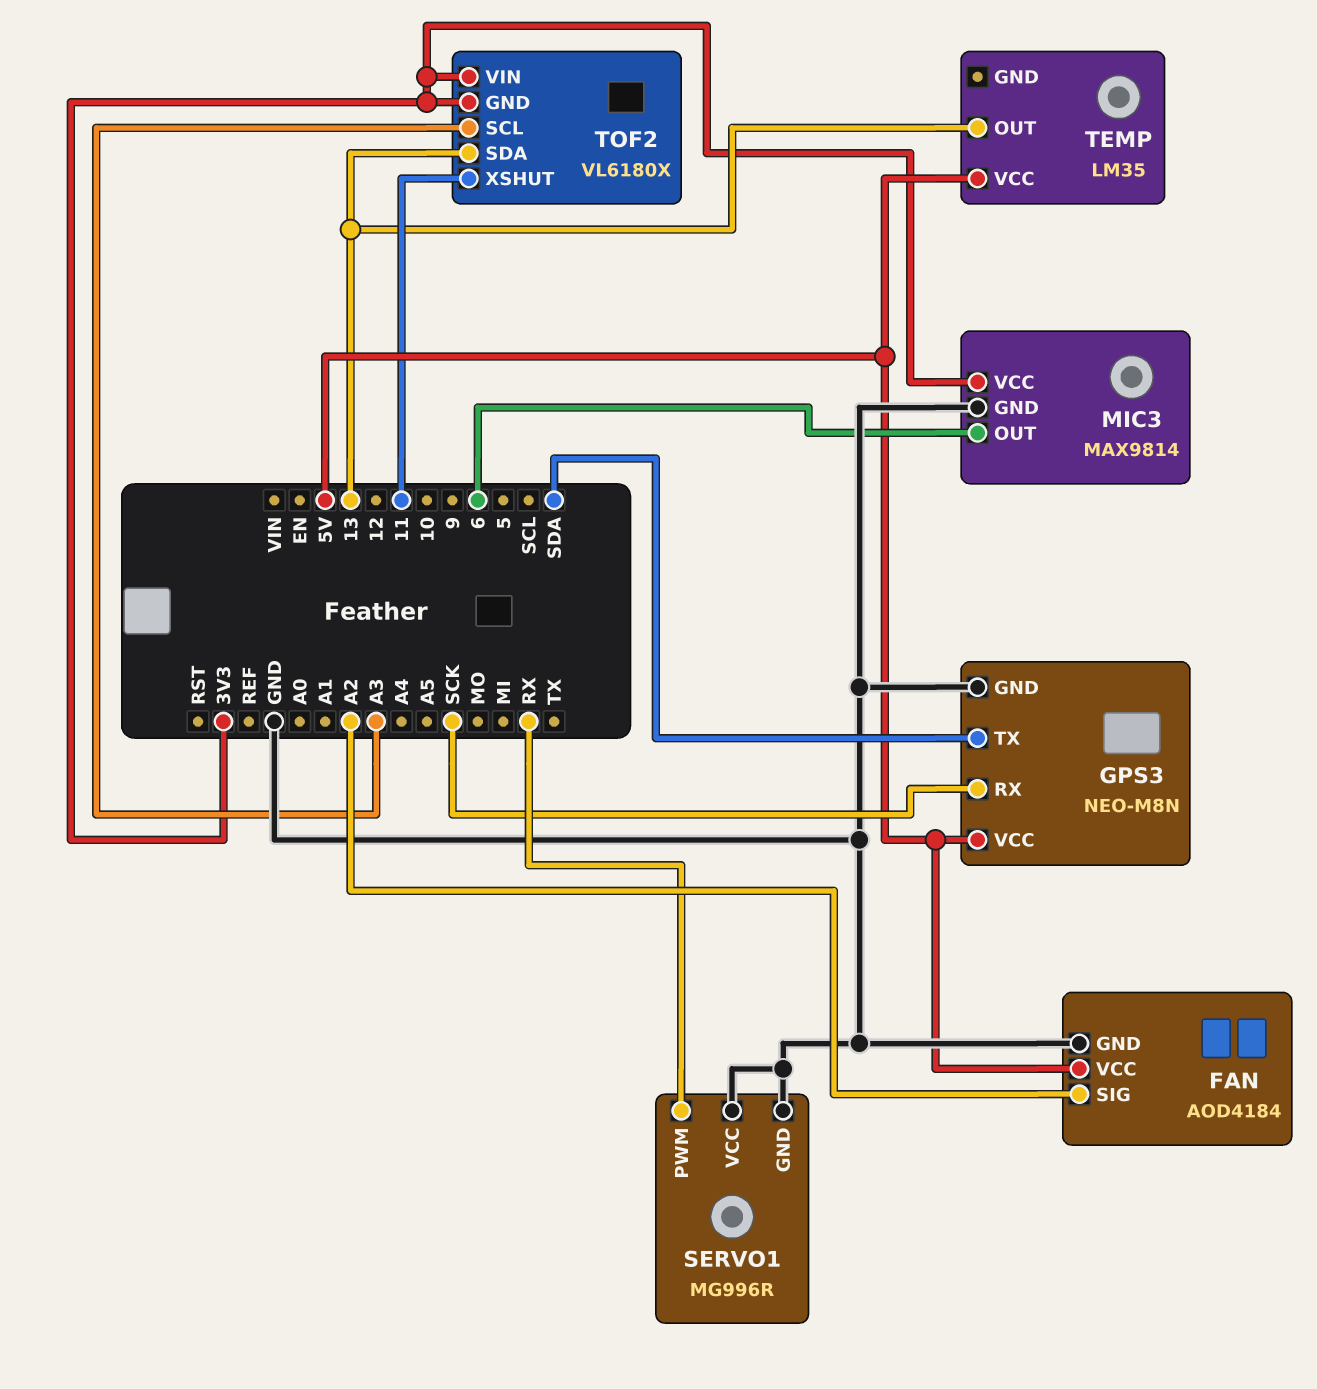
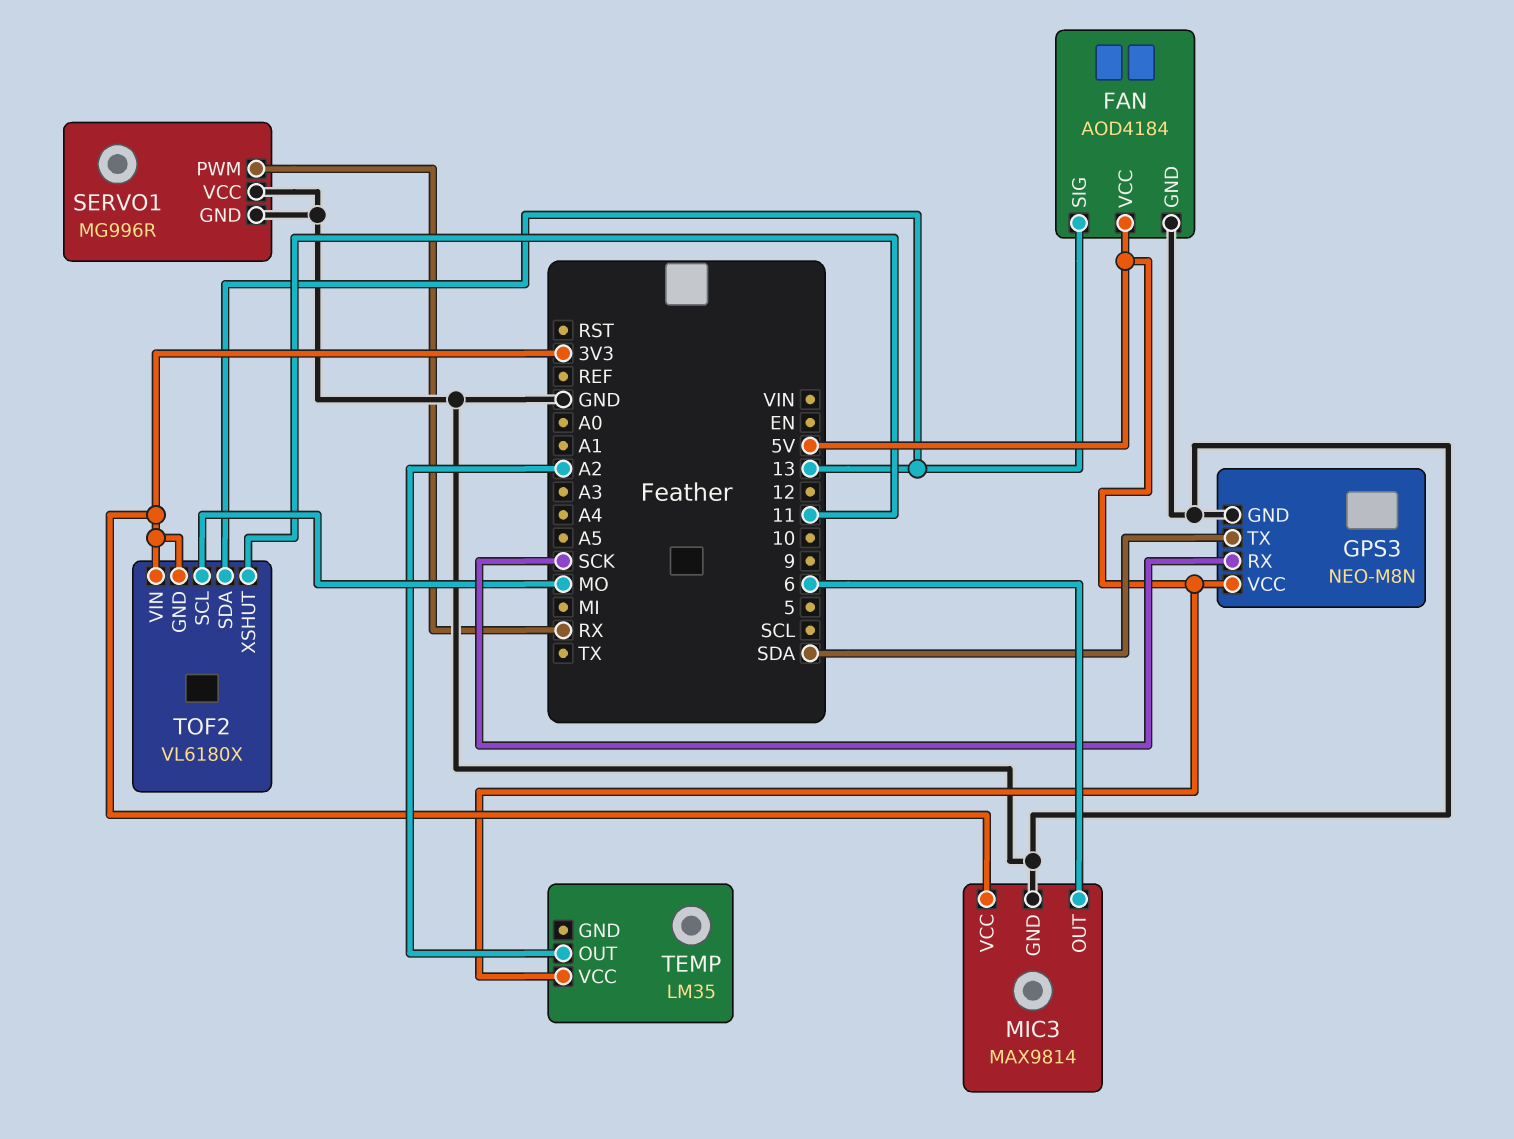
FAN pin SIG: A2 -> 13
TEMP pin OUT: 13 -> A2
TOF2 pin SCL: A3 -> MO

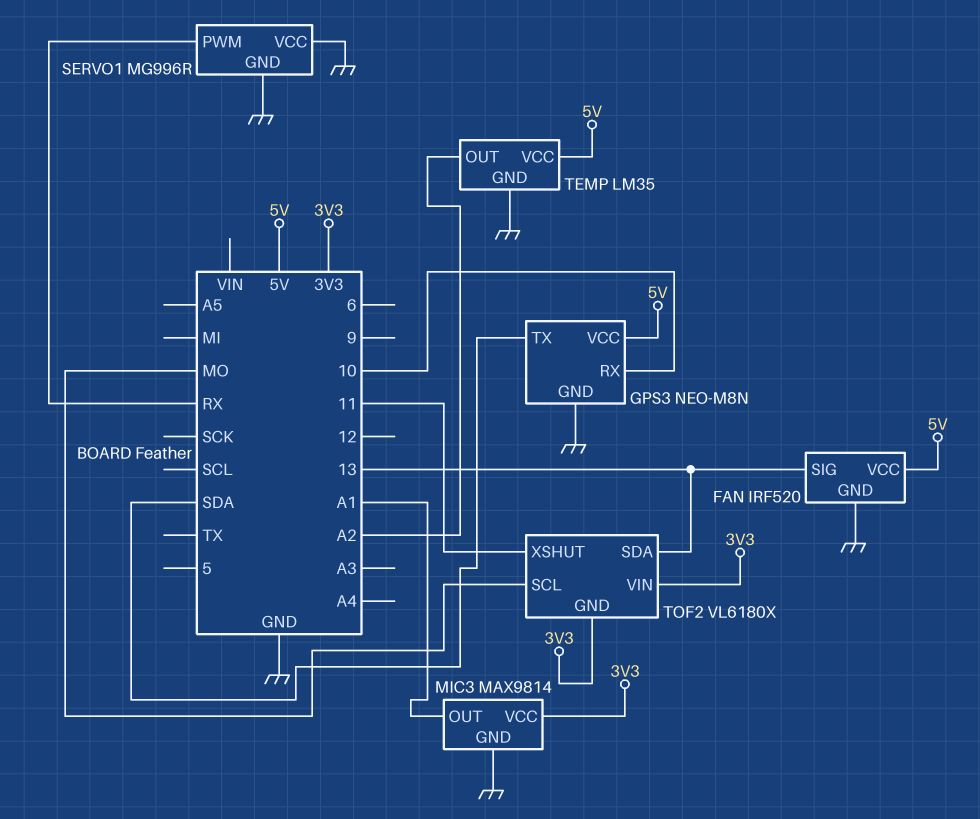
FAN: AOD4184 -> IRF520
GPS3 pin RX: SCK -> 10
MIC3 pin OUT: 6 -> A1
TEMP pin GND: none -> GND

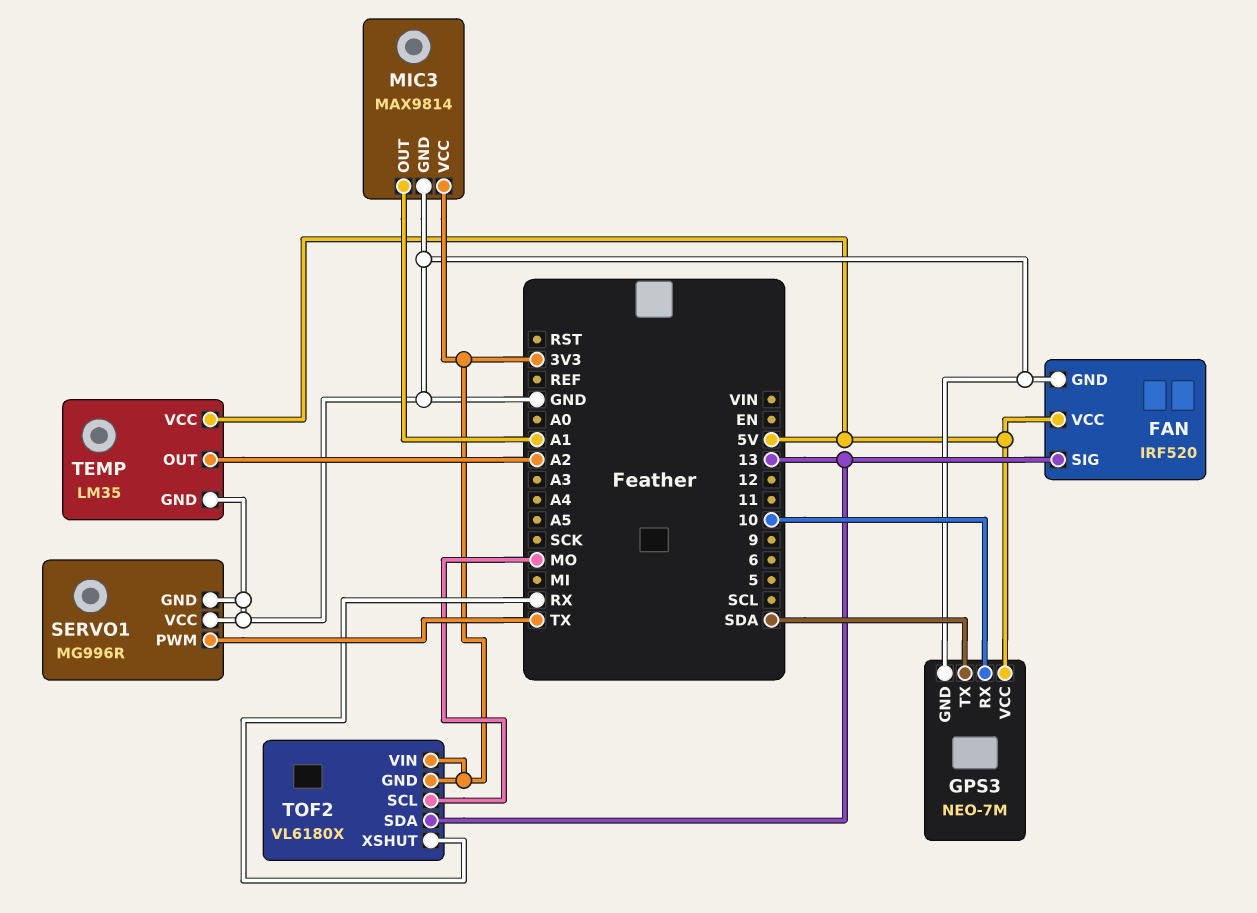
GPS3: NEO-M8N -> NEO-7M
SERVO1 pin PWM: RX -> TX
TOF2 pin XSHUT: 11 -> RX

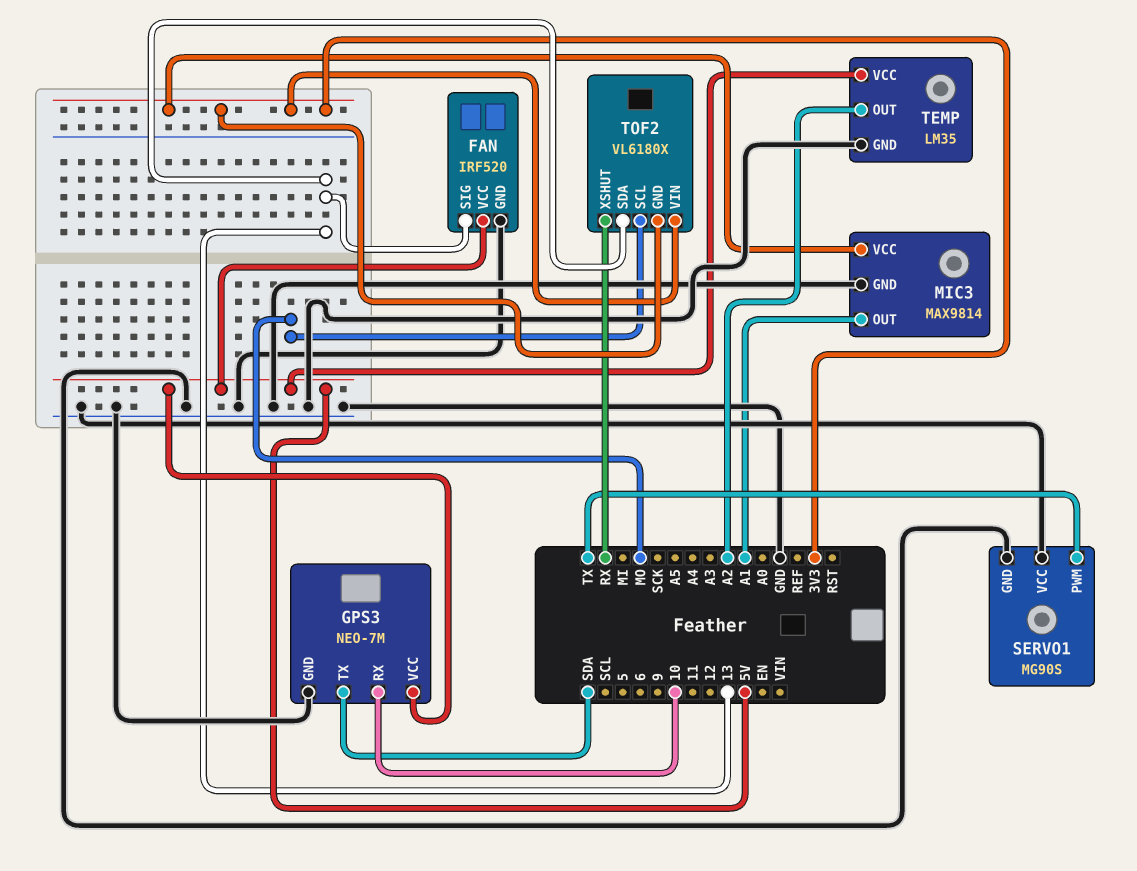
SERVO1: MG996R -> MG90S

